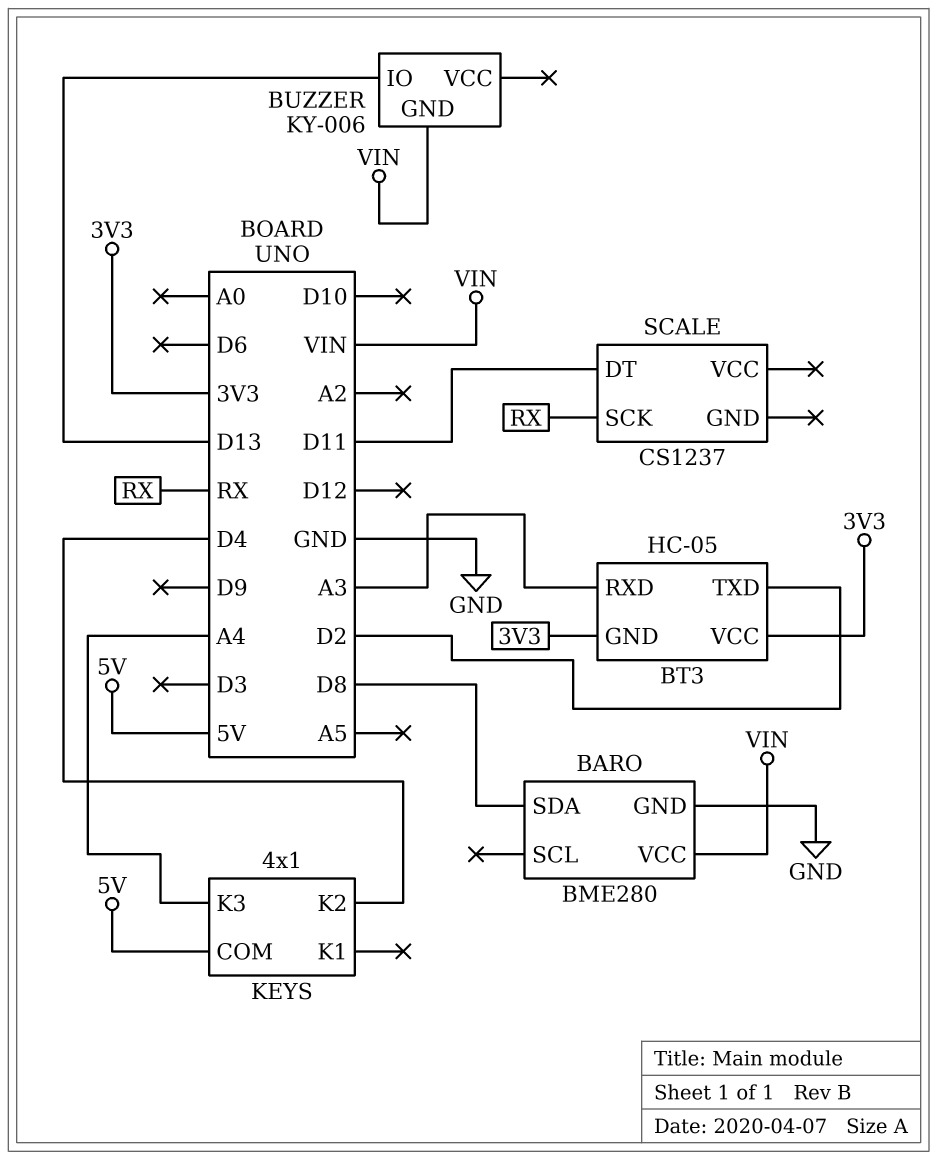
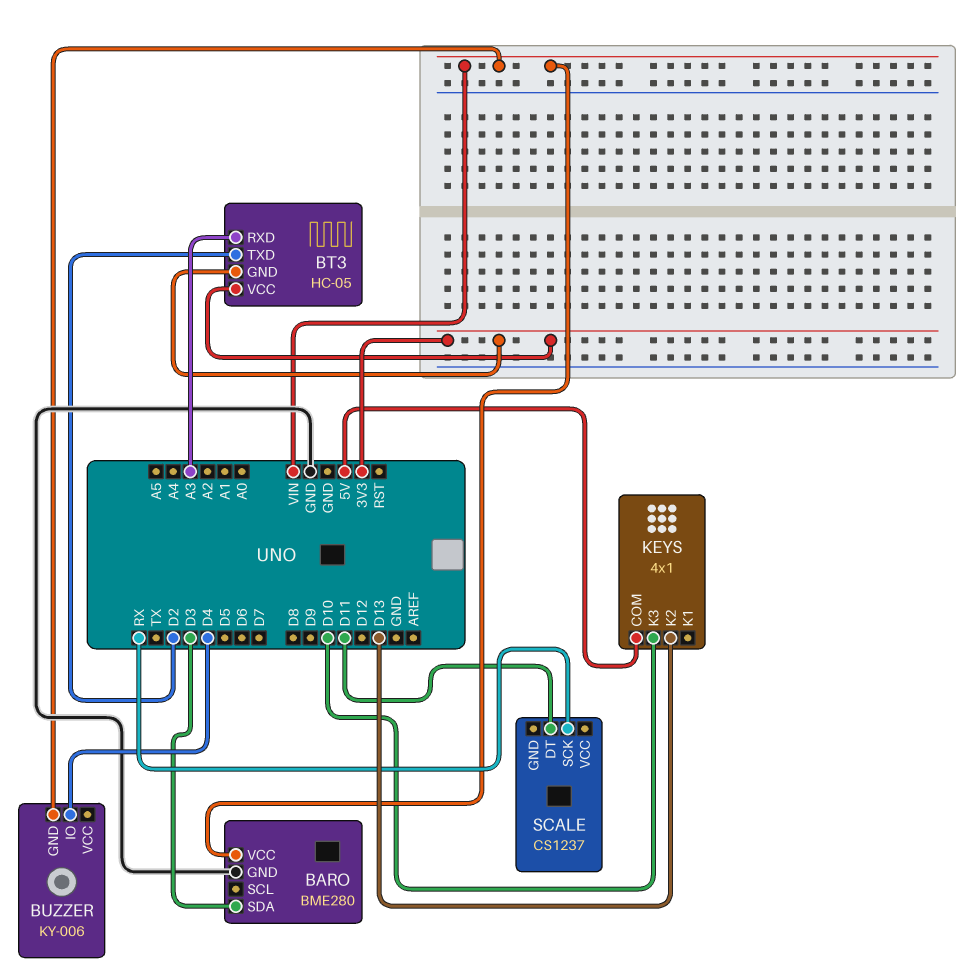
BARO pin SDA: D8 -> D3
BUZZER pin IO: D13 -> D4
KEYS pin K2: D4 -> D13
KEYS pin K3: A4 -> D10

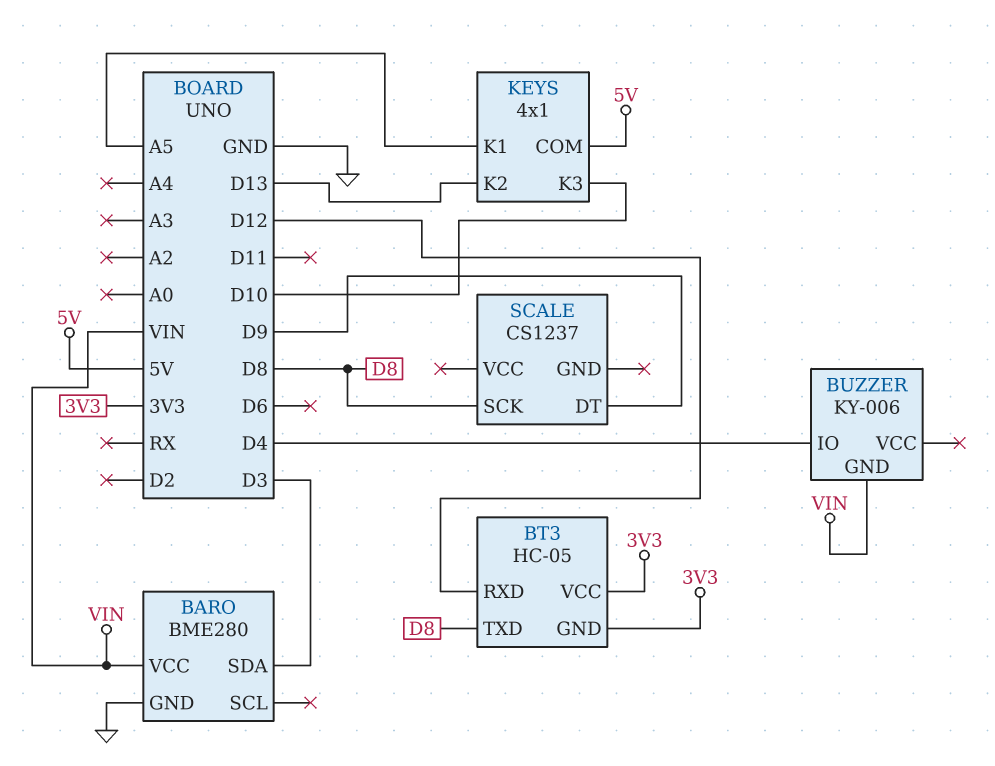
BT3 pin RXD: A3 -> D12
BT3 pin TXD: D2 -> D8
KEYS pin K1: none -> A5
SCALE pin DT: D11 -> D9
SCALE pin SCK: RX -> D8

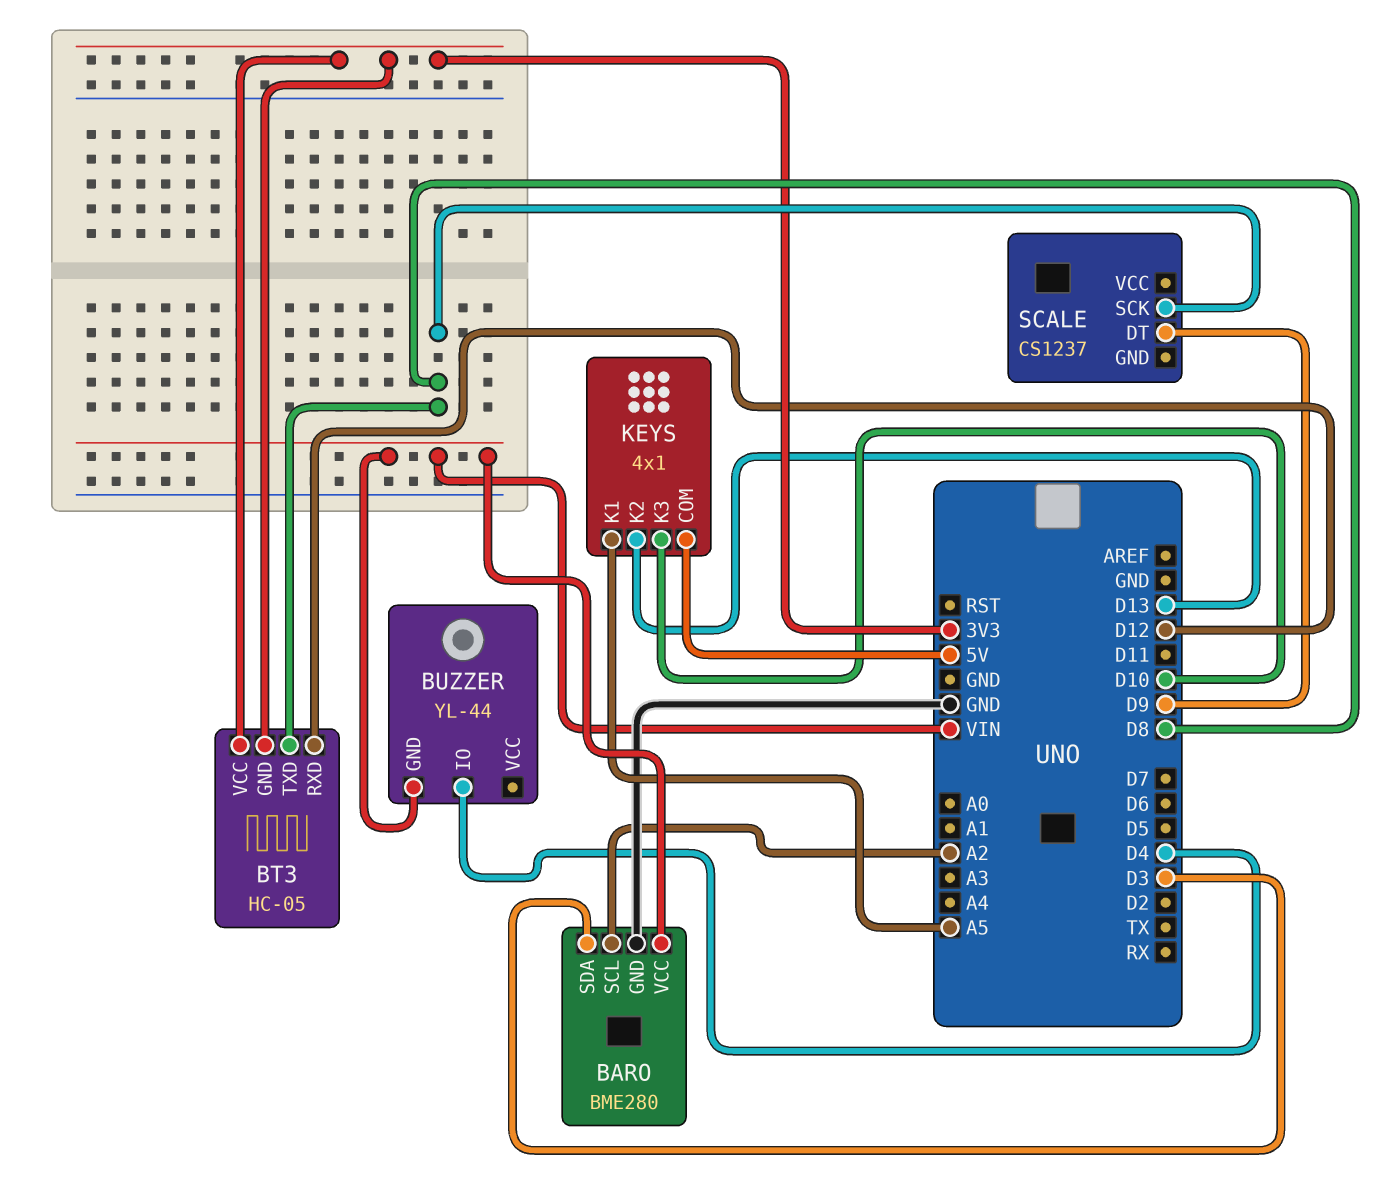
BARO pin SCL: none -> A2
BUZZER: KY-006 -> YL-44

